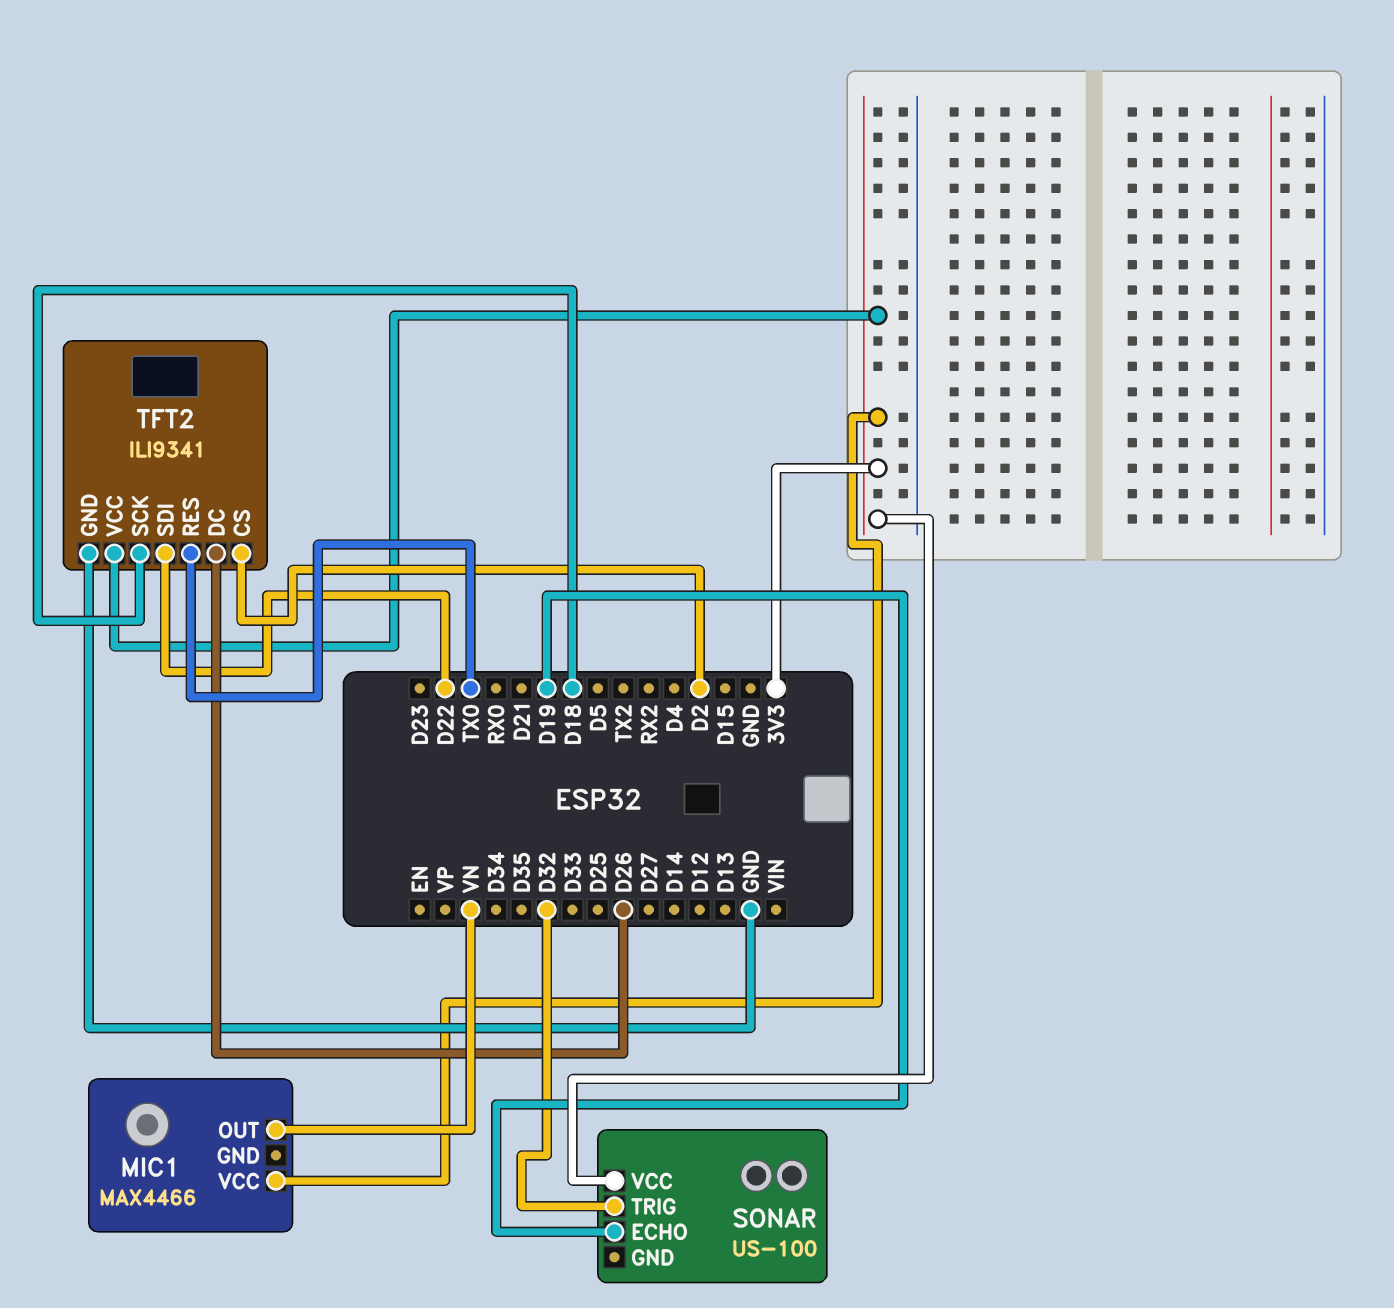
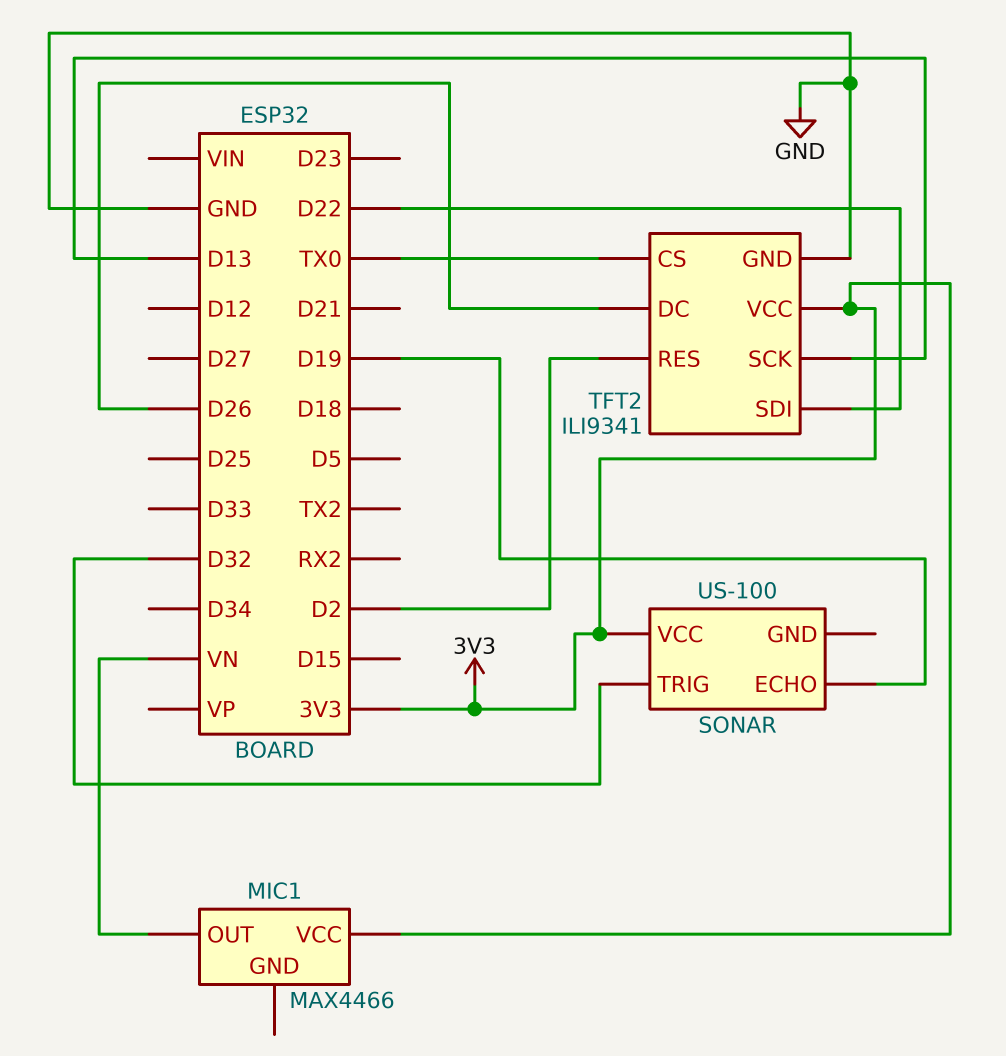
TFT2 pin CS: D2 -> TX0
TFT2 pin RES: TX0 -> D2
TFT2 pin SCK: D18 -> D13

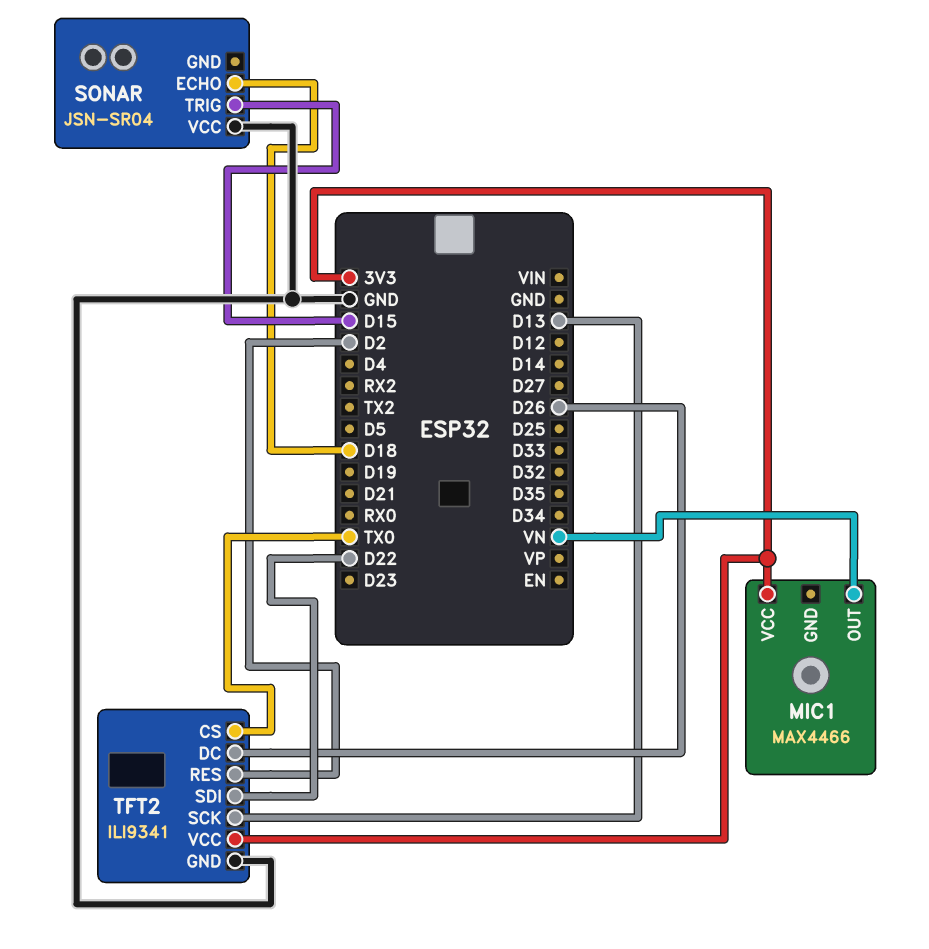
SONAR: US-100 -> JSN-SR04
SONAR pin ECHO: D19 -> D18
SONAR pin TRIG: D32 -> D15
SONAR pin VCC: 3V3 -> GND

